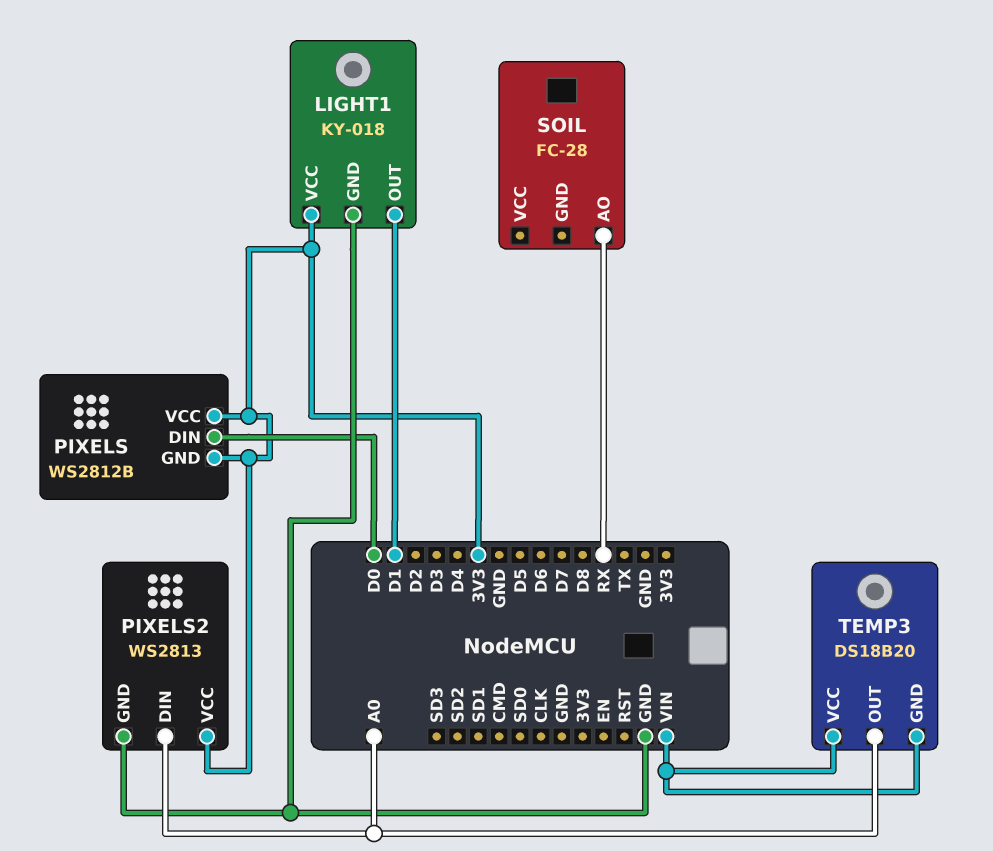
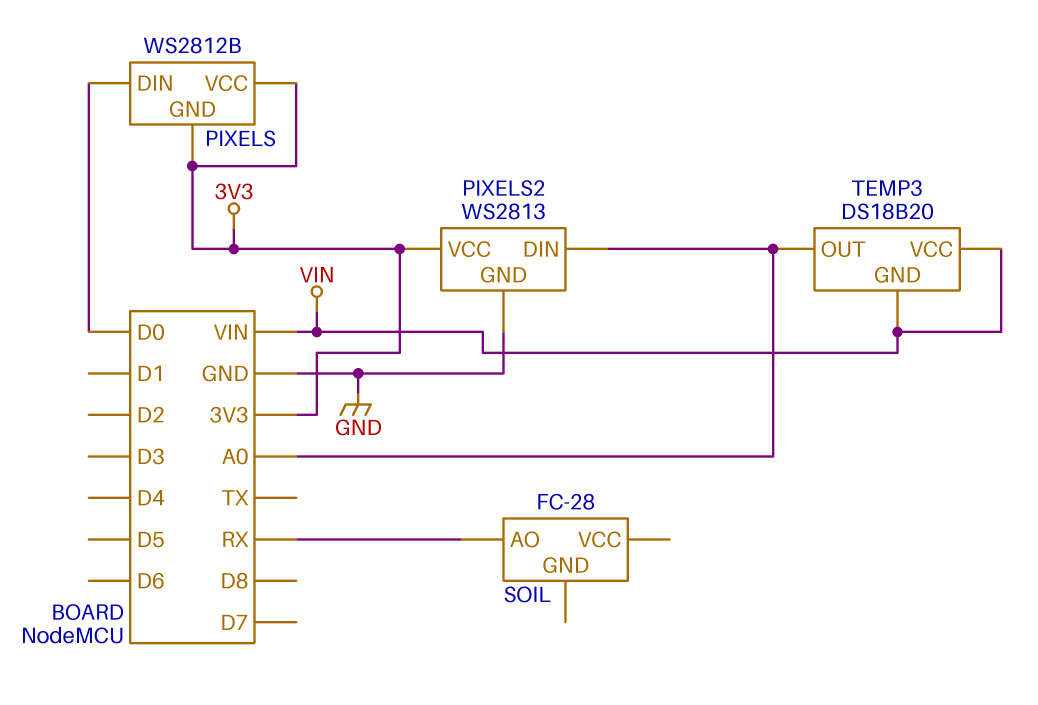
LIGHT1: KY-018 -> none
LIGHT1 pin GND: GND -> none
LIGHT1 pin OUT: D1 -> none
LIGHT1 pin VCC: 3V3 -> none

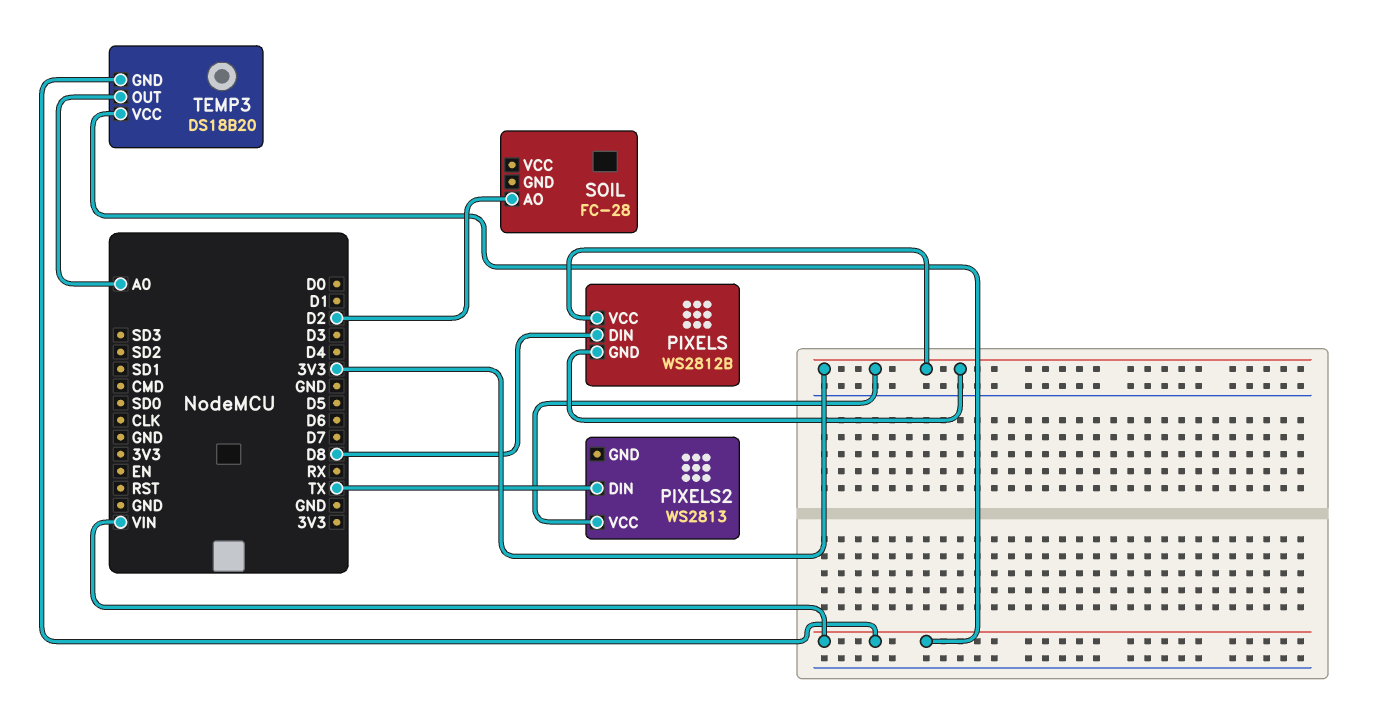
PIXELS pin DIN: D0 -> D8
PIXELS2 pin DIN: A0 -> TX
PIXELS2 pin GND: GND -> none
SOIL pin AO: RX -> D2

